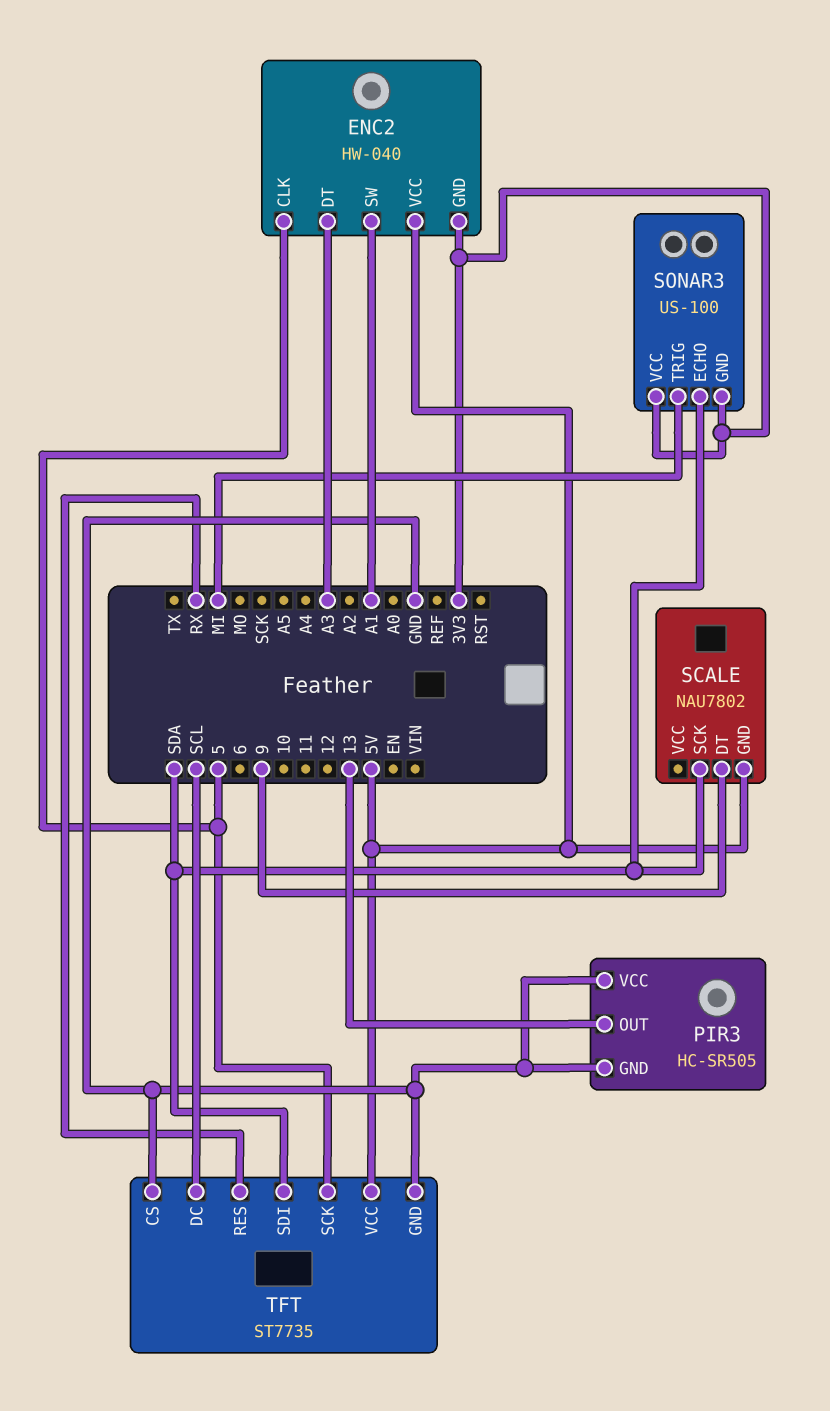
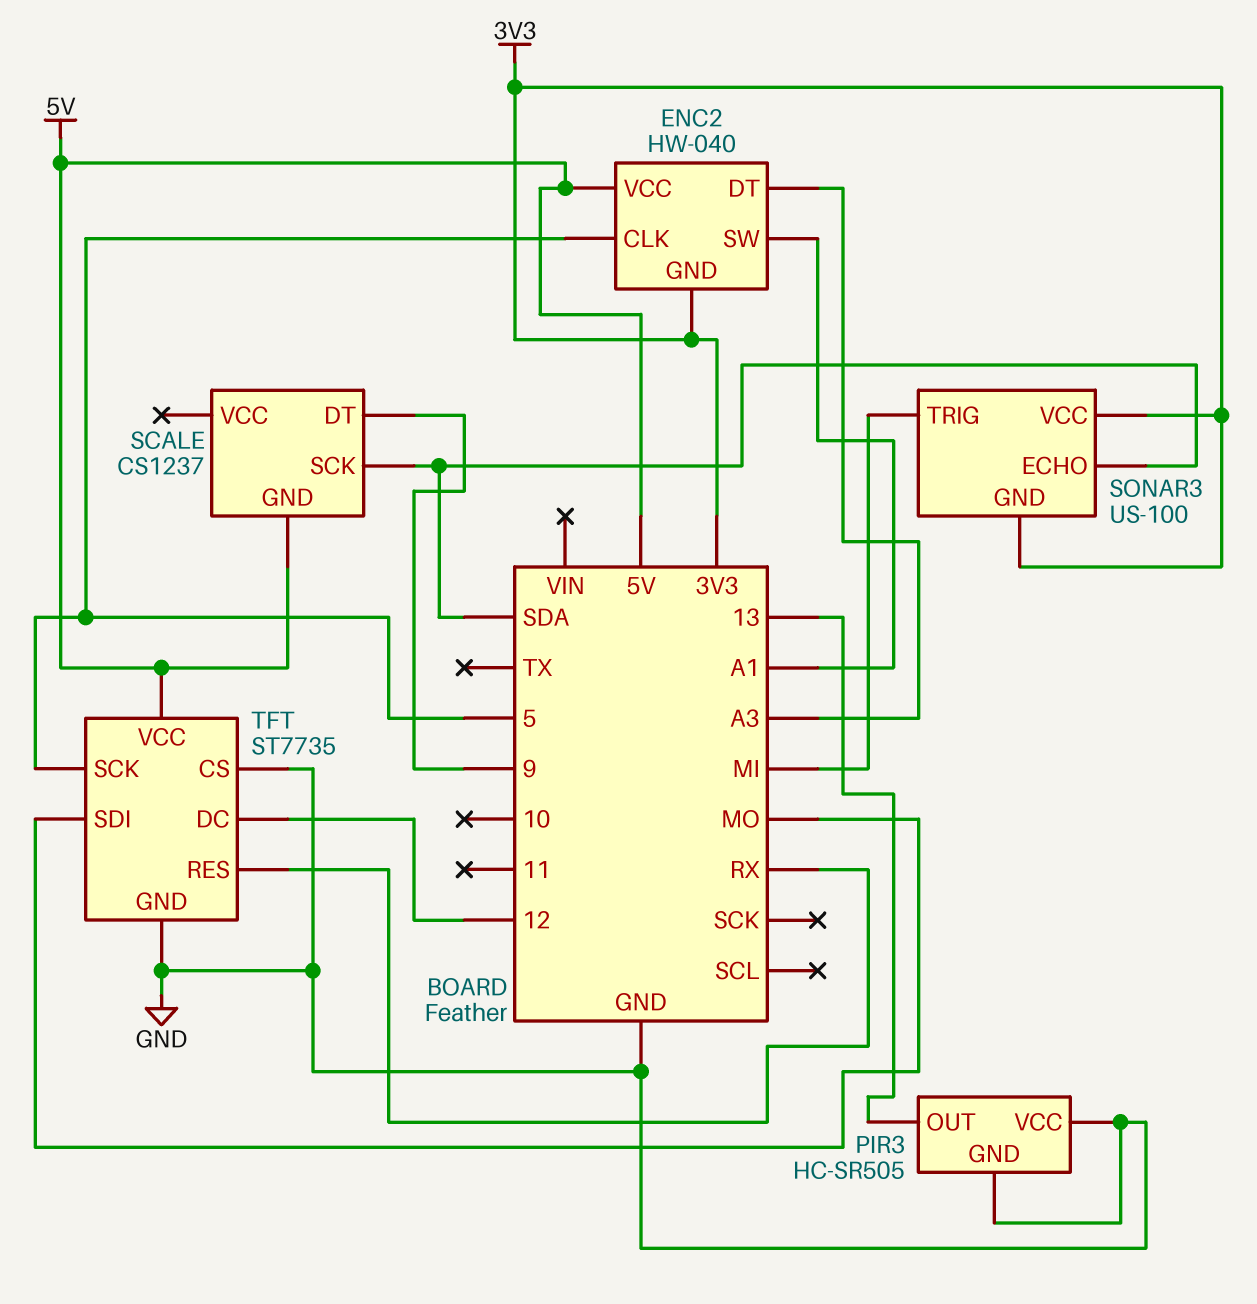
SCALE: NAU7802 -> CS1237
TFT pin DC: SCL -> 12
TFT pin SDI: SDA -> MO

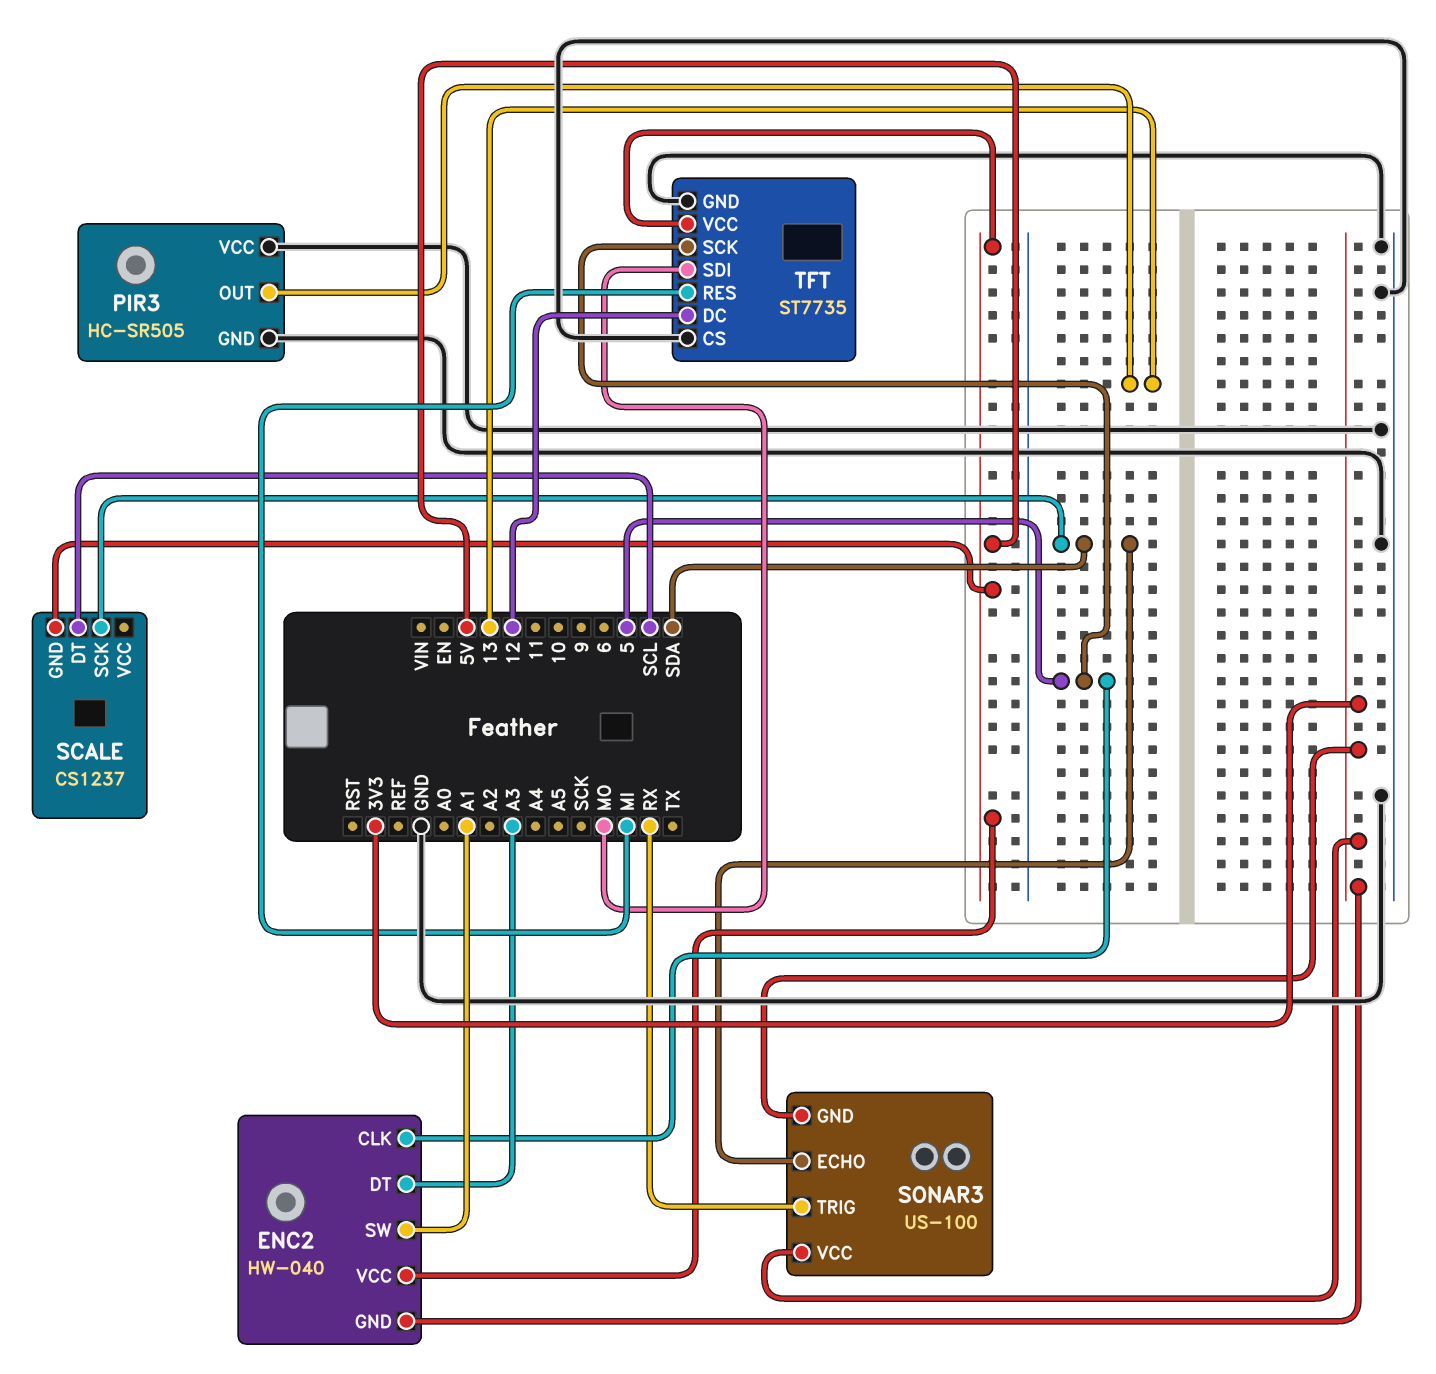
SCALE pin DT: 9 -> SCL
SONAR3 pin TRIG: MI -> RX
TFT pin RES: RX -> MI

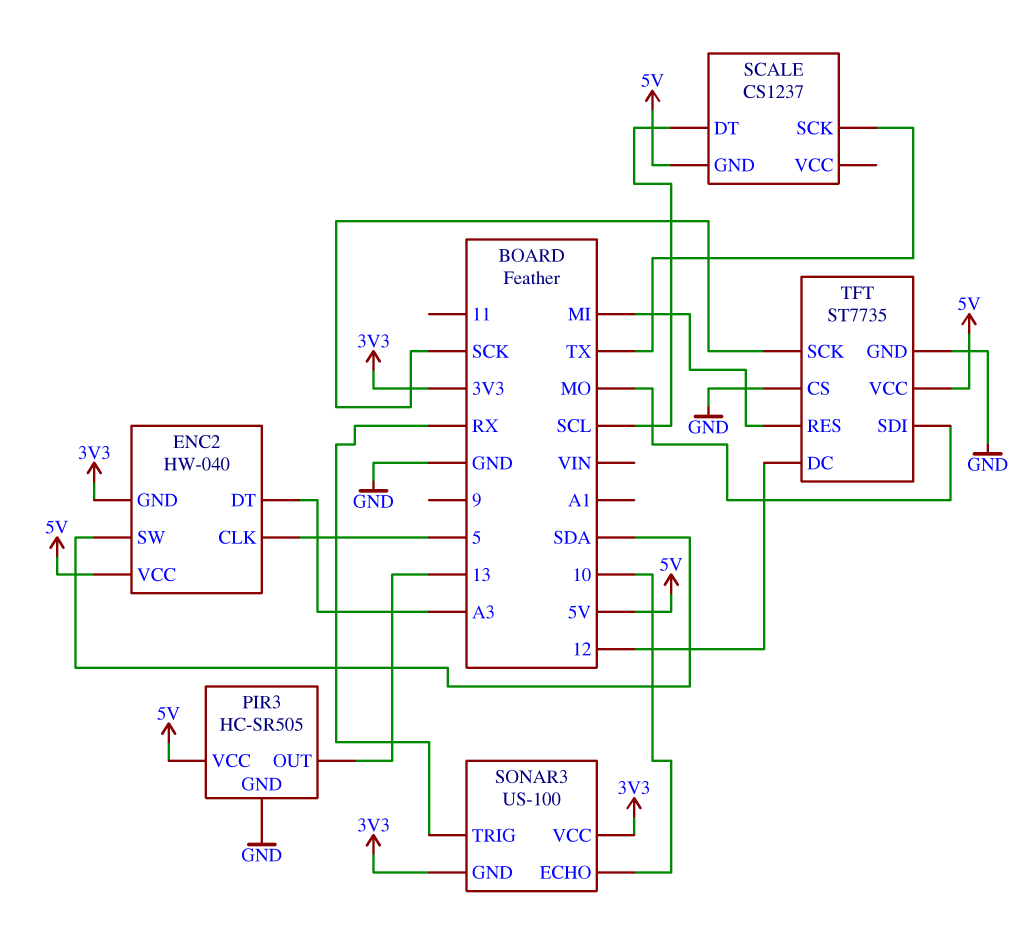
ENC2 pin SW: A1 -> SDA
PIR3 pin VCC: GND -> 5V
SCALE pin SCK: SDA -> TX
SONAR3 pin ECHO: SDA -> 10
TFT pin SCK: 5 -> SCK

